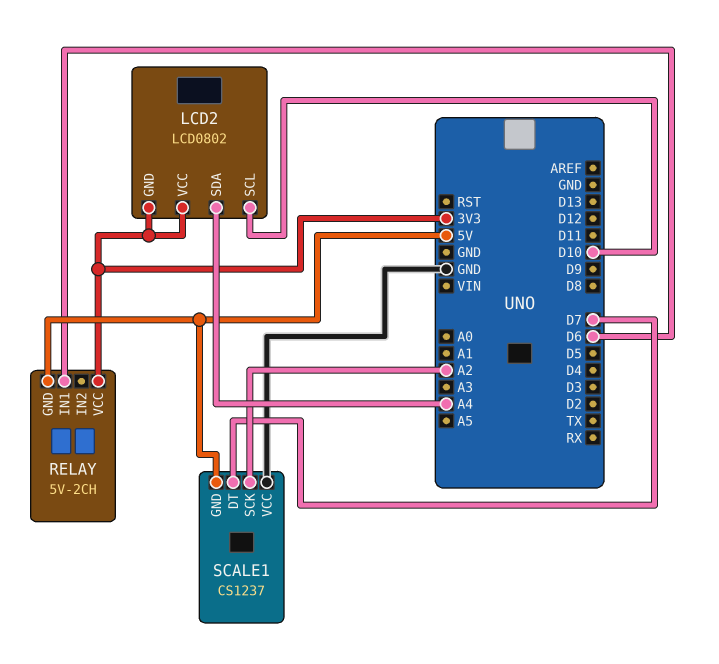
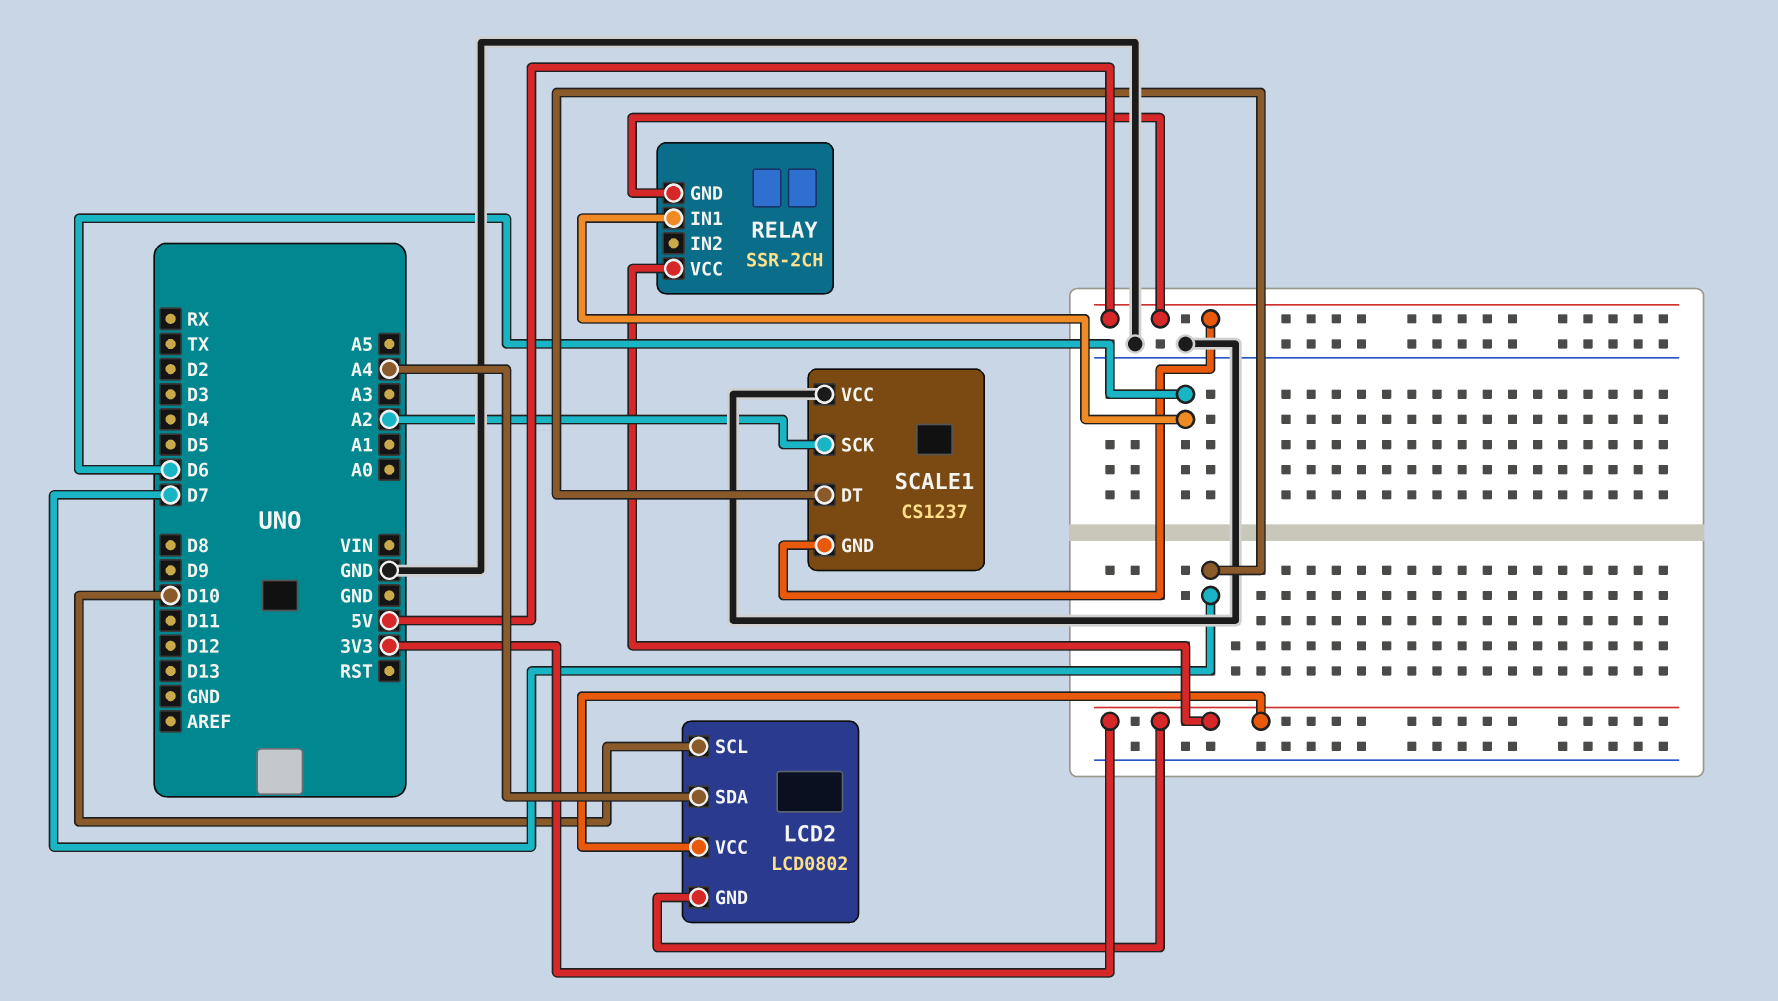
RELAY: 5V-2CH -> SSR-2CH

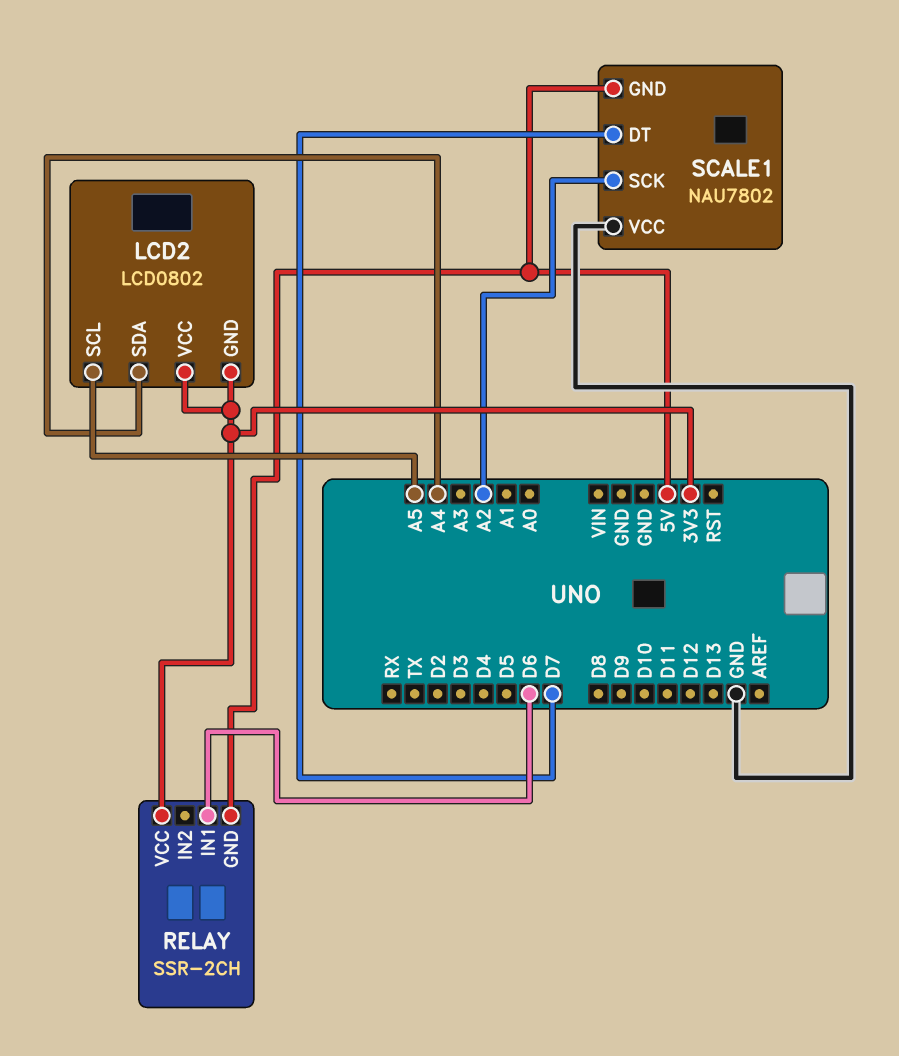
LCD2 pin SCL: D10 -> A5
SCALE1: CS1237 -> NAU7802

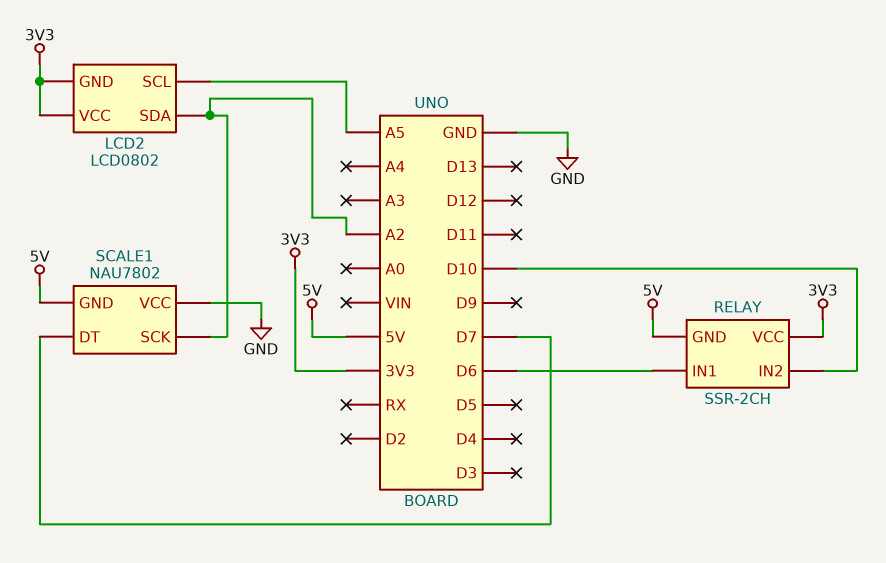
LCD2 pin SDA: A4 -> A2
RELAY pin IN2: none -> D10

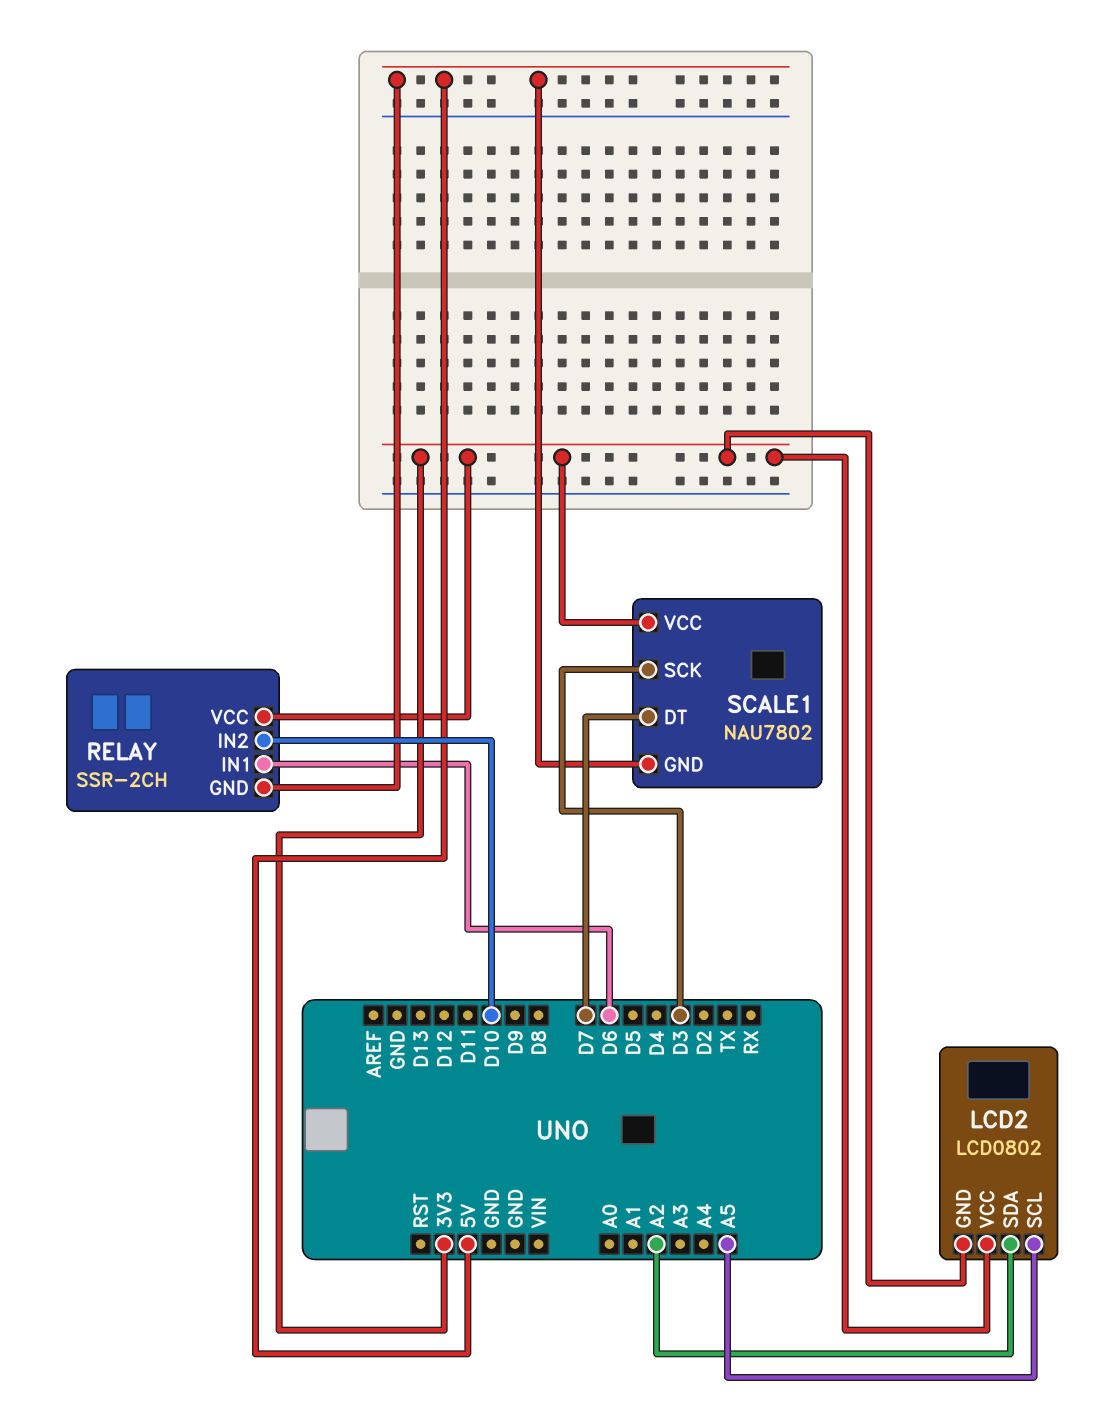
SCALE1 pin SCK: A2 -> D3
SCALE1 pin VCC: GND -> 3V3

